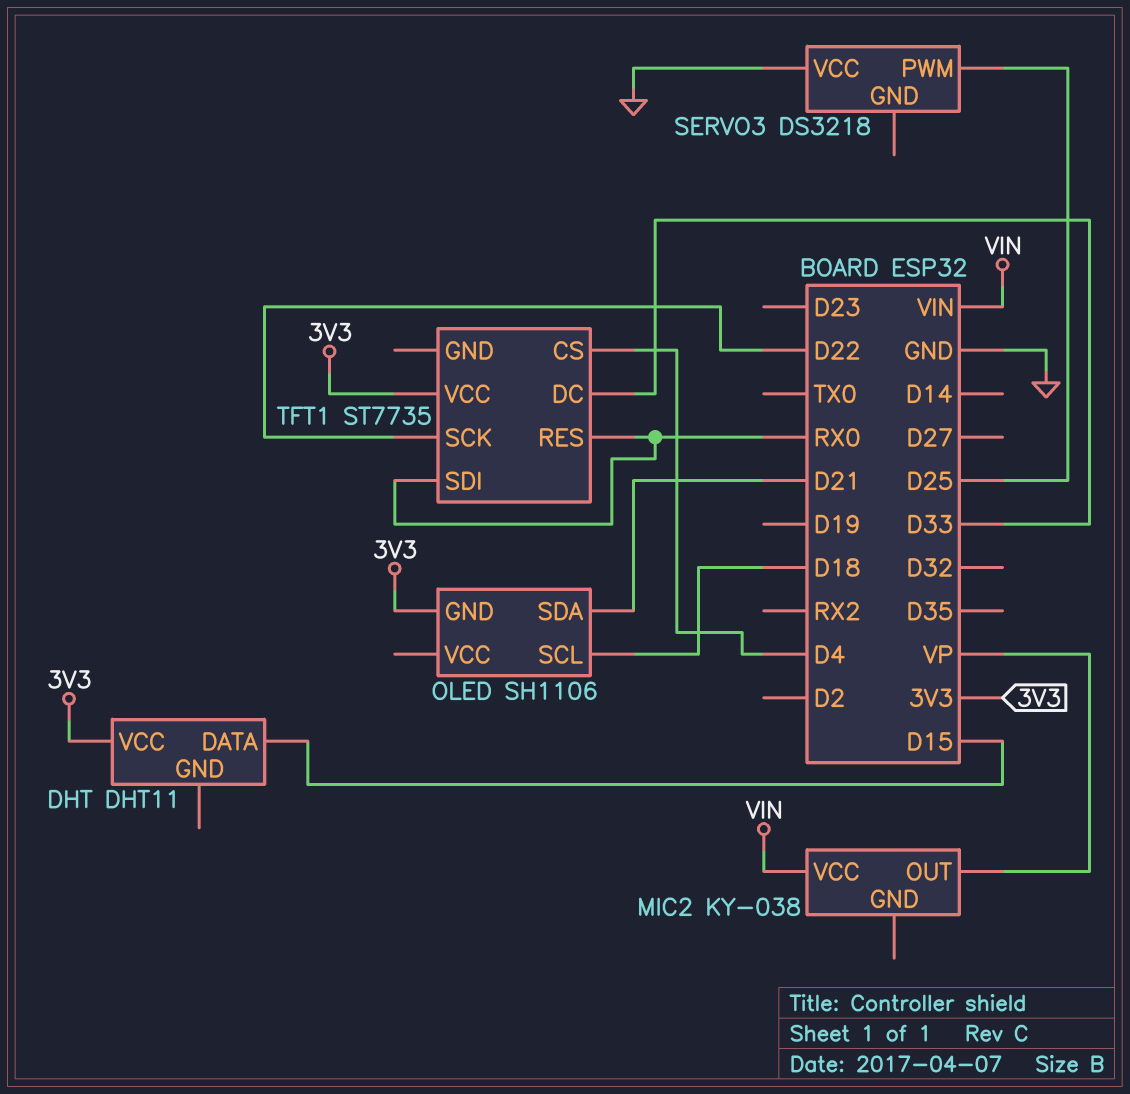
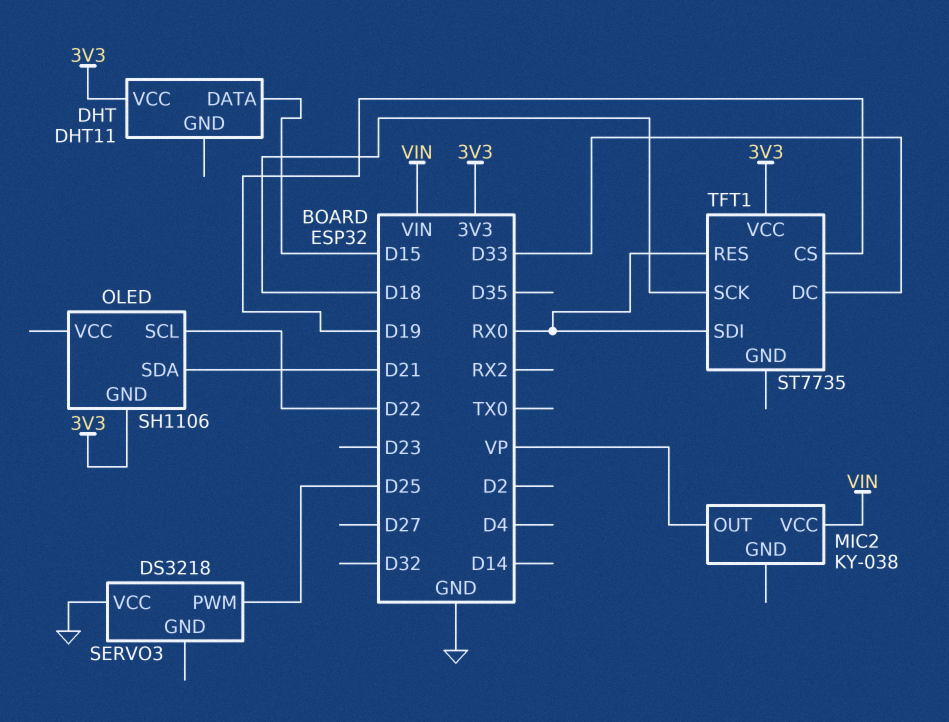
OLED pin SCL: D18 -> D22
TFT1 pin CS: D4 -> D19
TFT1 pin SCK: D22 -> D18

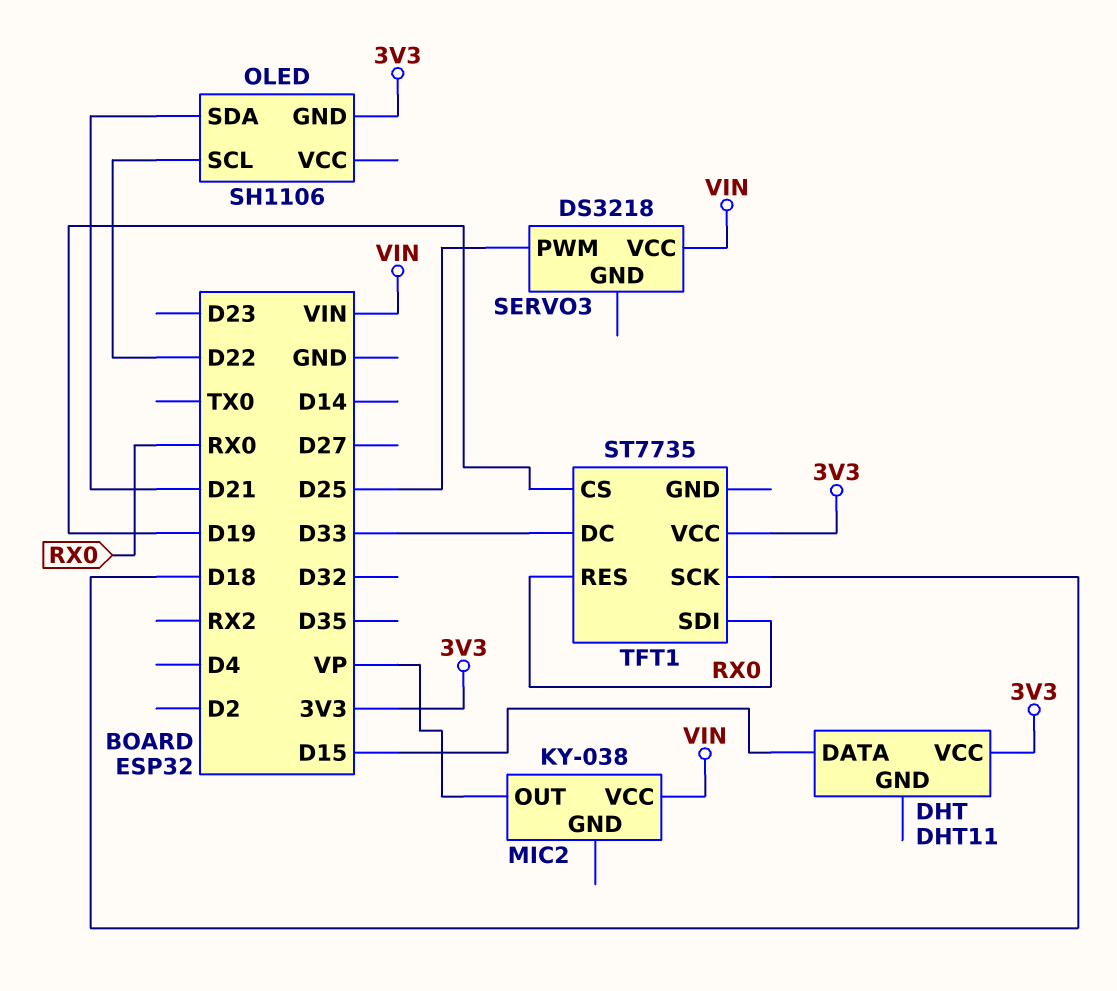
SERVO3 pin VCC: GND -> VIN

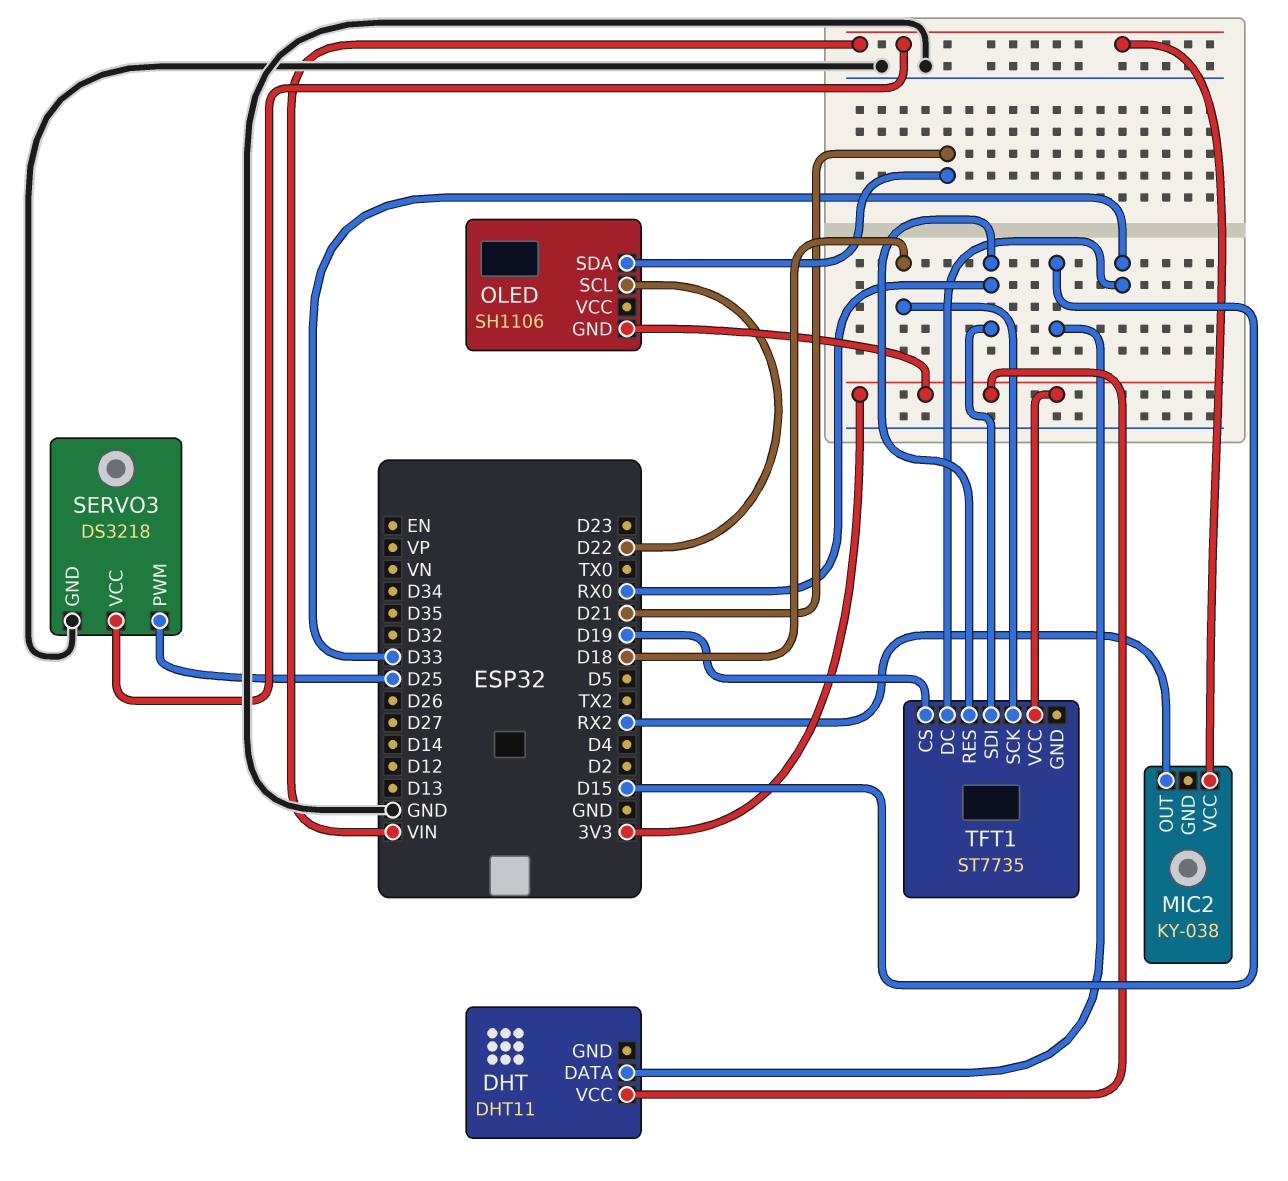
MIC2 pin OUT: VP -> RX2
SERVO3 pin GND: none -> GND

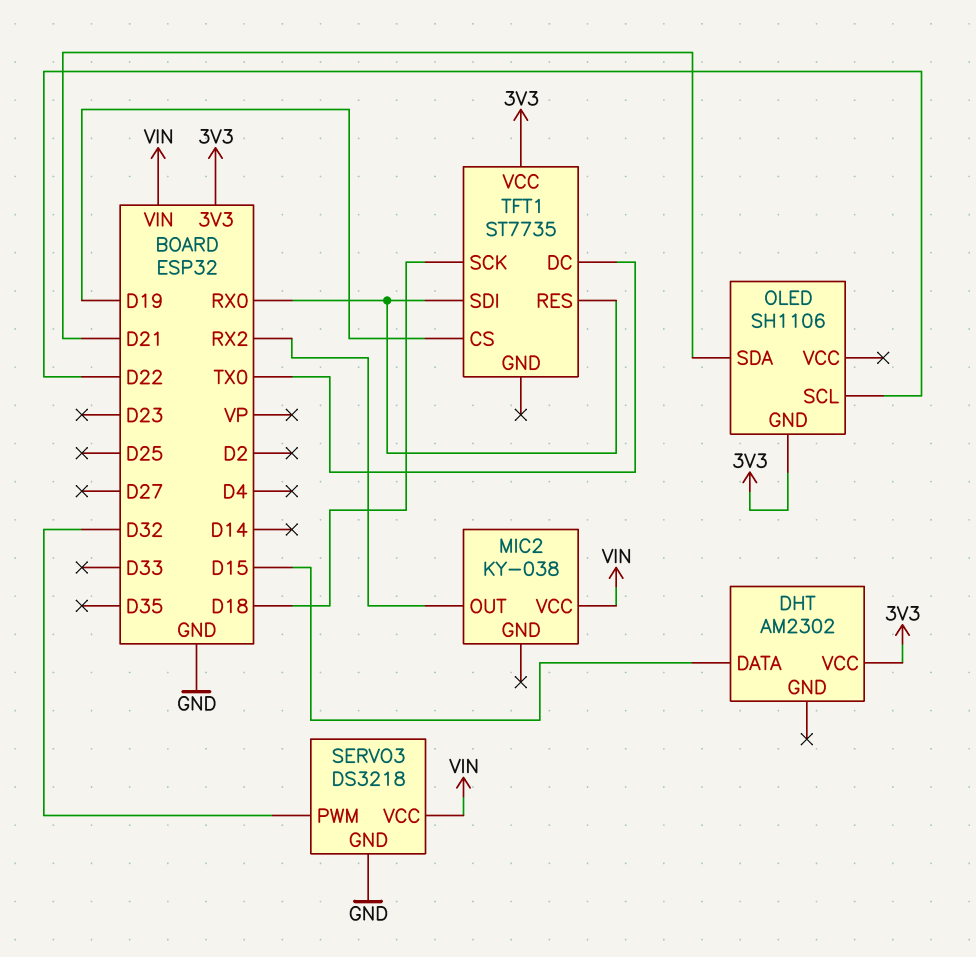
DHT: DHT11 -> AM2302
SERVO3 pin PWM: D25 -> D32
TFT1 pin DC: D33 -> TX0

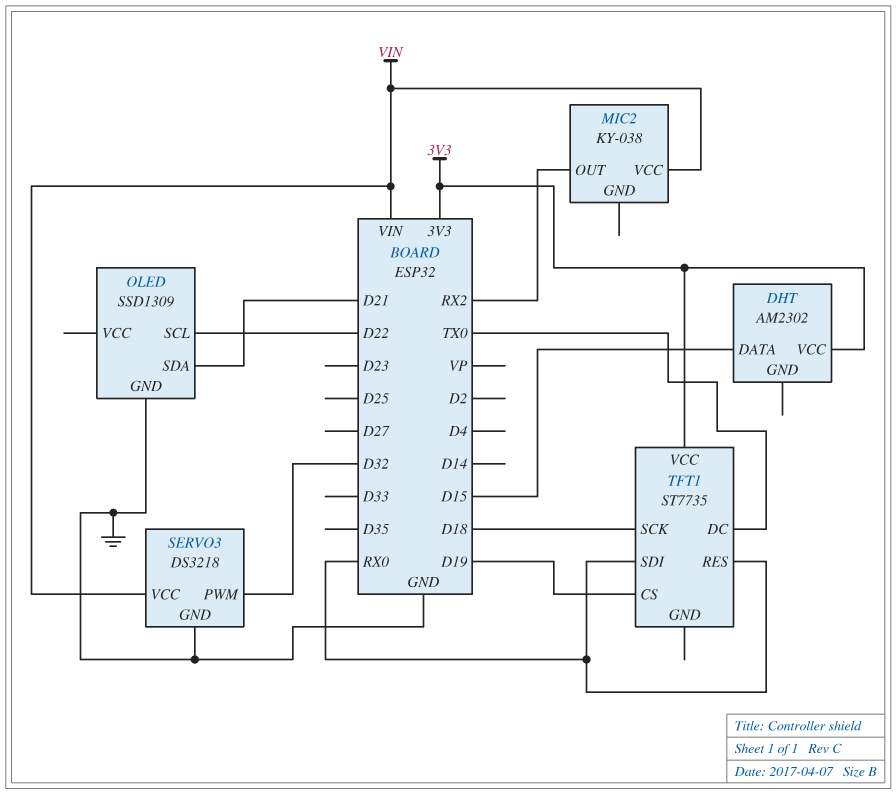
OLED: SH1106 -> SSD1309
OLED pin GND: 3V3 -> GND

